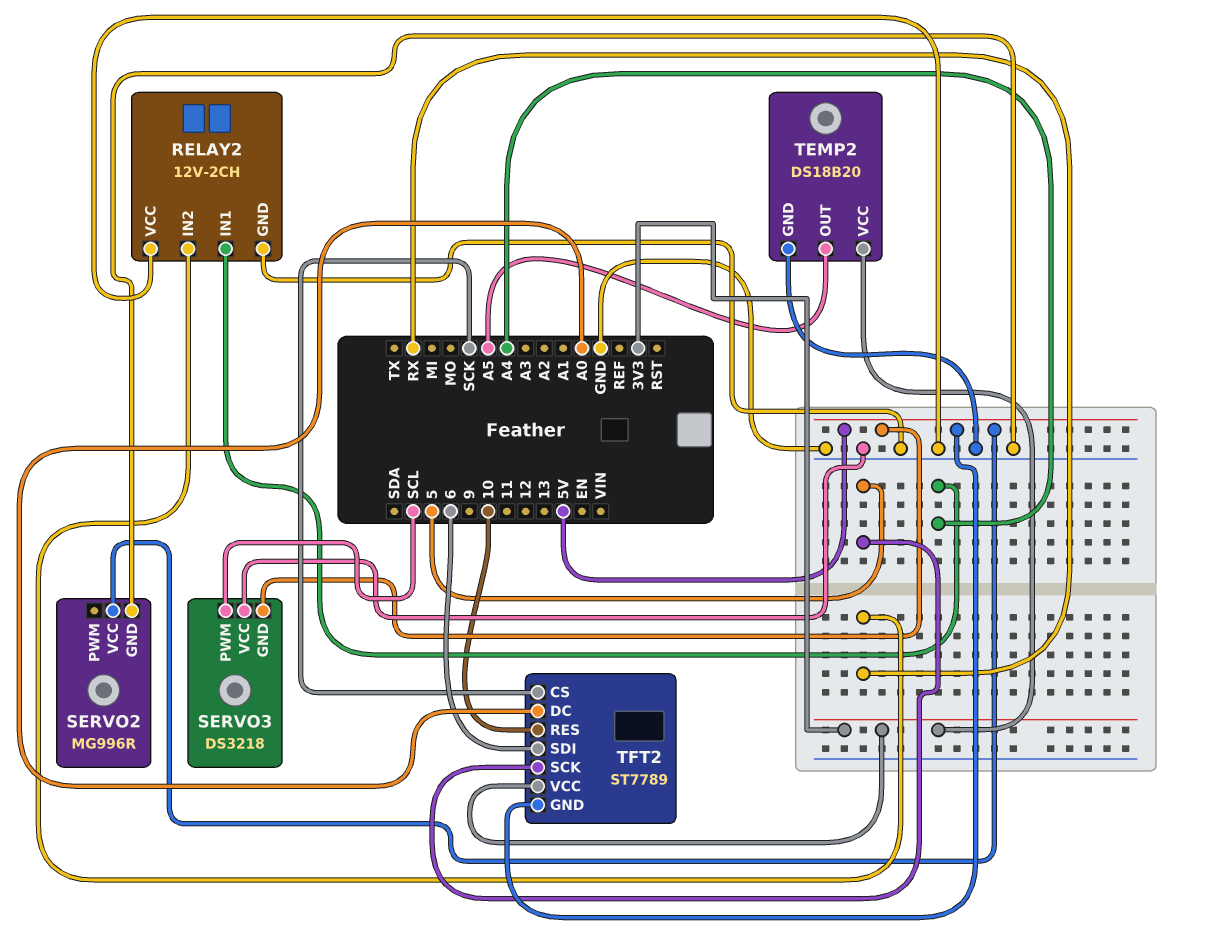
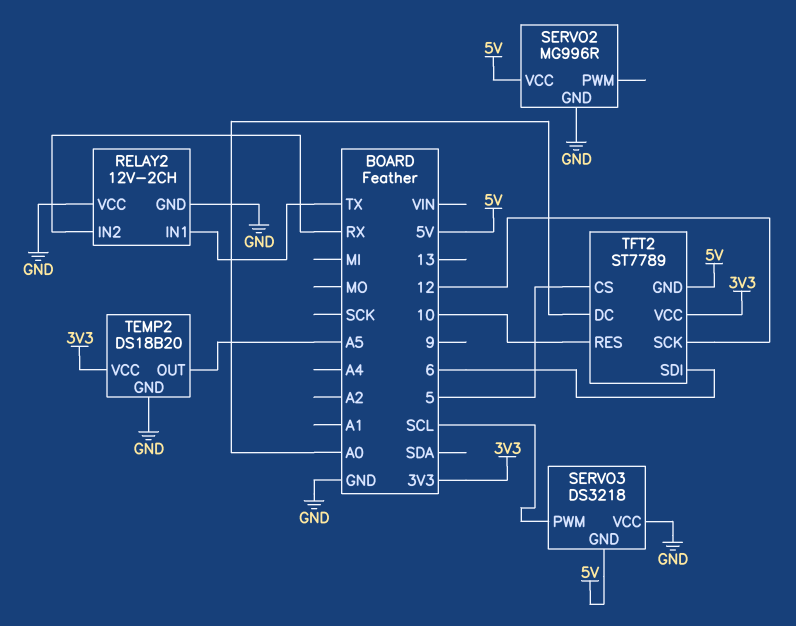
RELAY2 pin IN1: A4 -> TX
TFT2 pin CS: SCK -> 5
TFT2 pin SCK: 5 -> 12

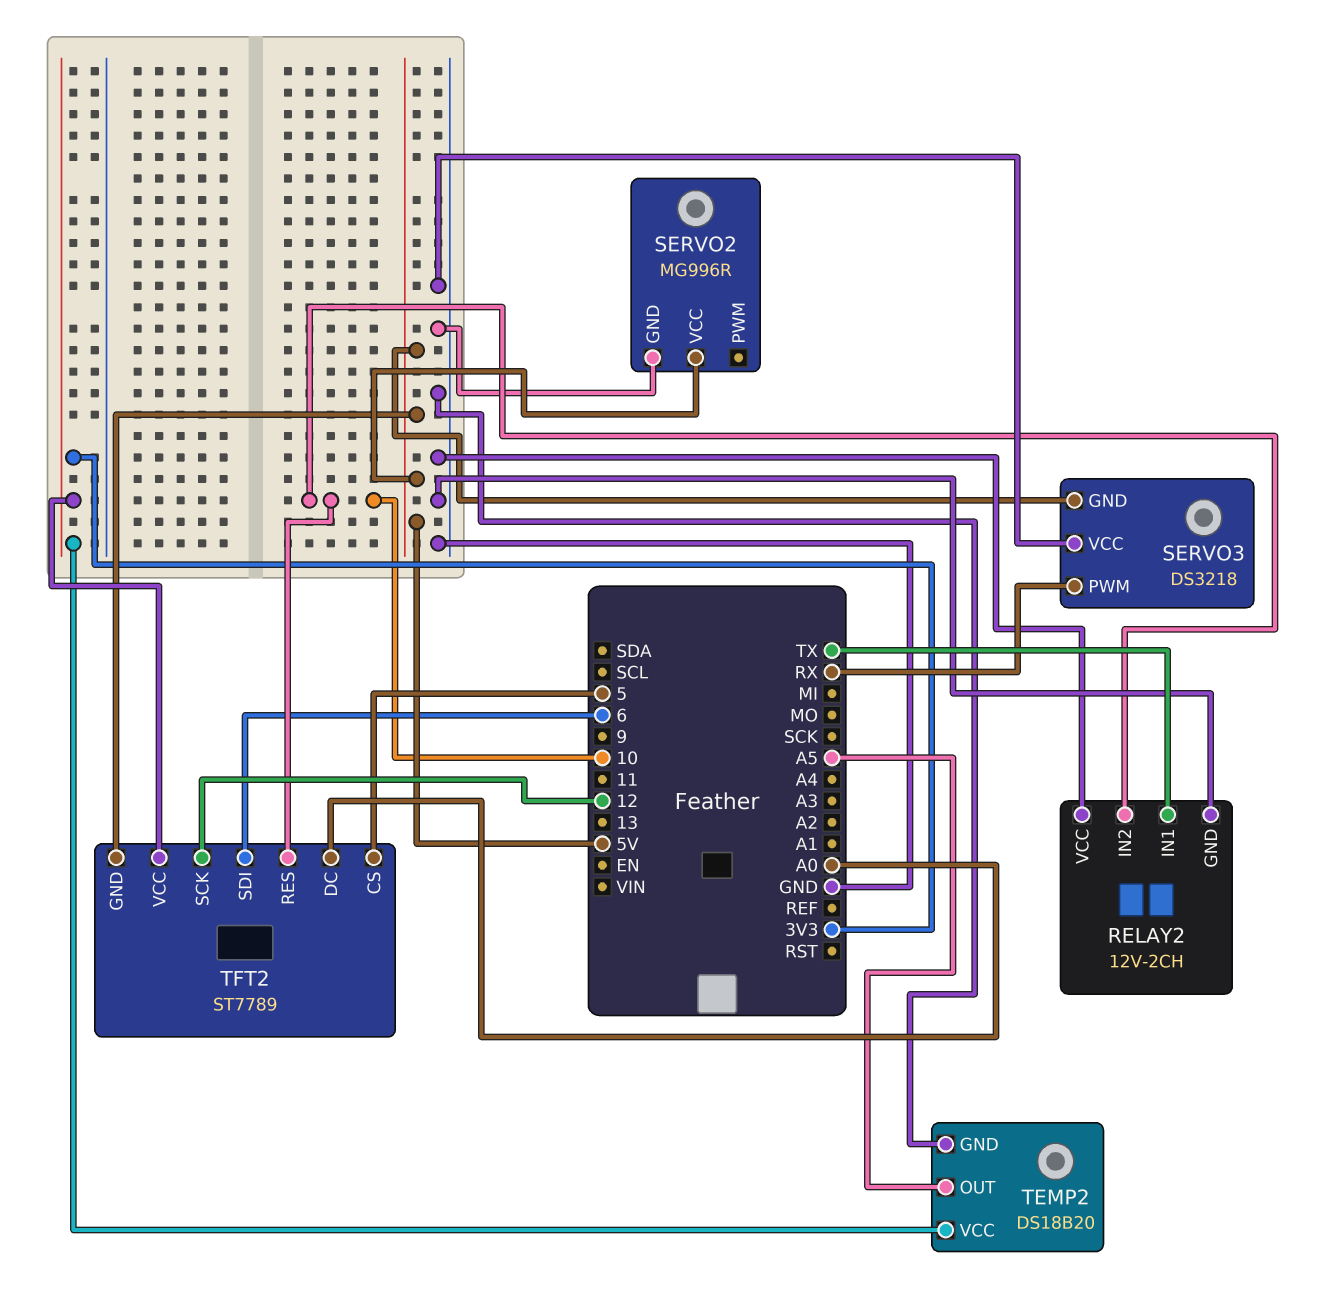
RELAY2 pin IN2: RX -> 10
SERVO3 pin PWM: SCL -> RX

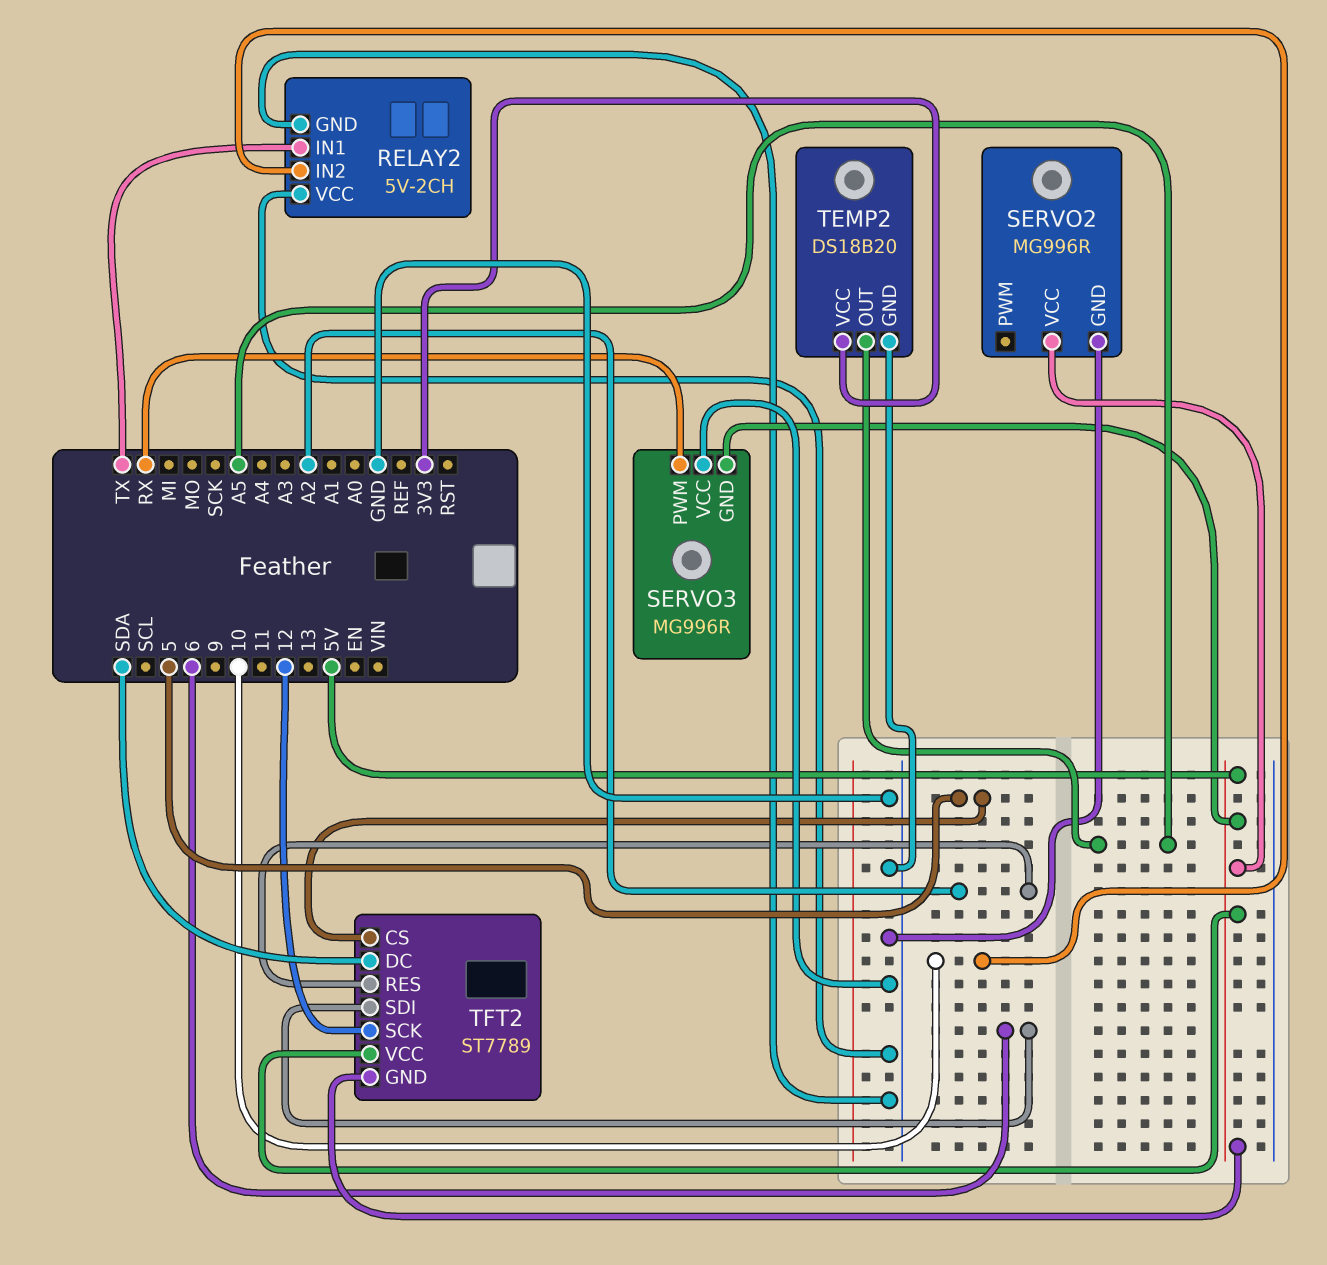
RELAY2: 12V-2CH -> 5V-2CH
SERVO3: DS3218 -> MG996R
TFT2 pin DC: A0 -> SDA
TFT2 pin RES: 10 -> A2
TFT2 pin VCC: 3V3 -> 5V

